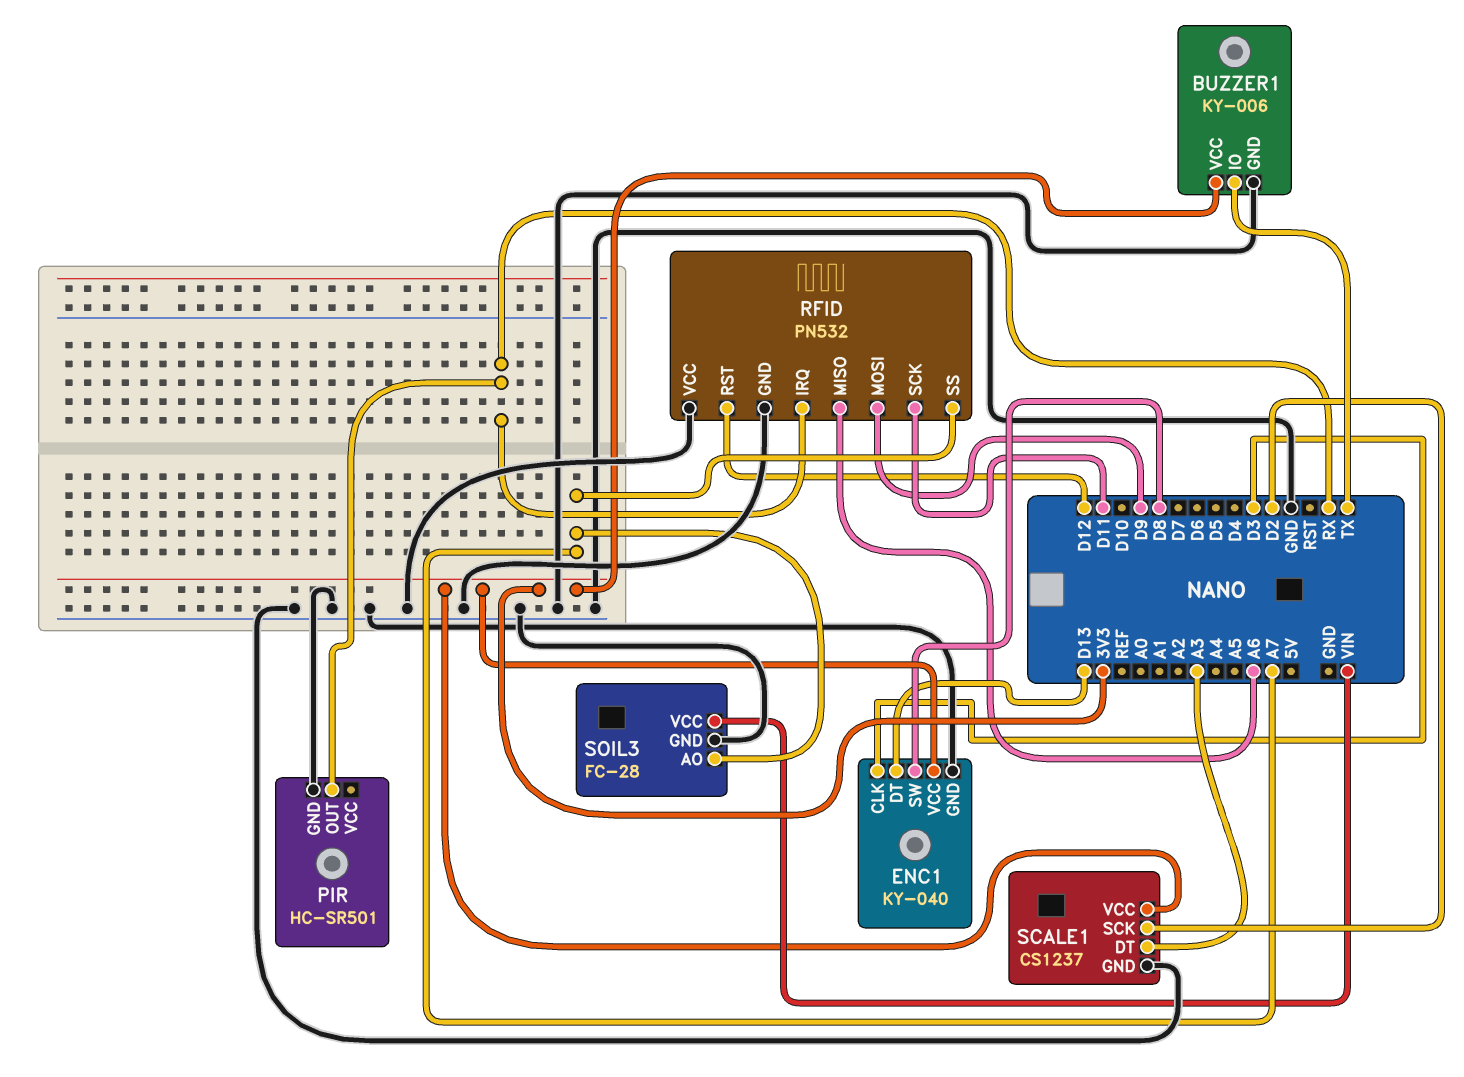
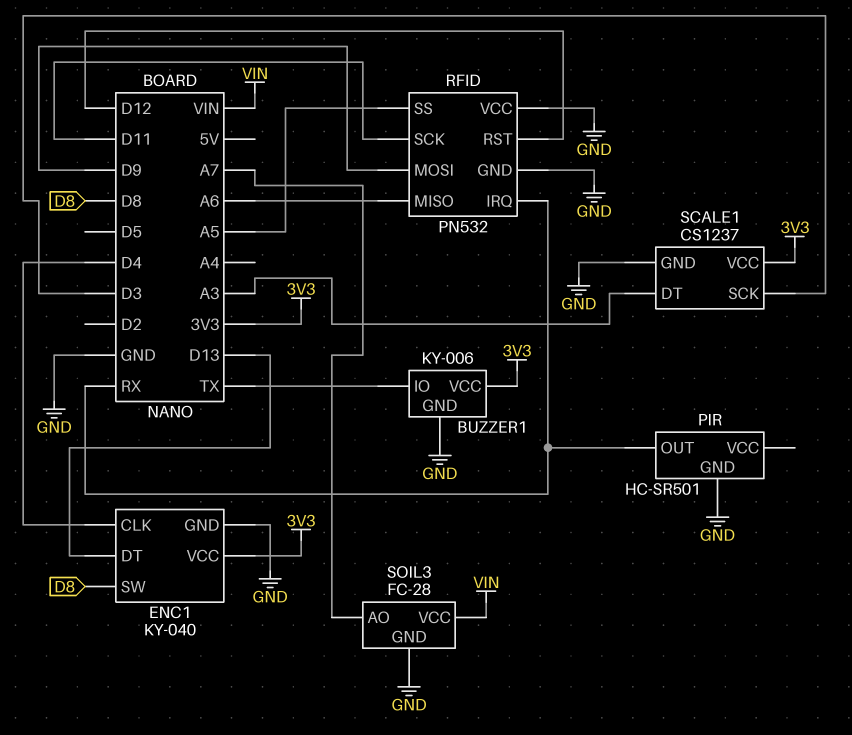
ENC1 pin CLK: D3 -> D4
RFID pin SS: A7 -> A5
SCALE1 pin SCK: D2 -> D3

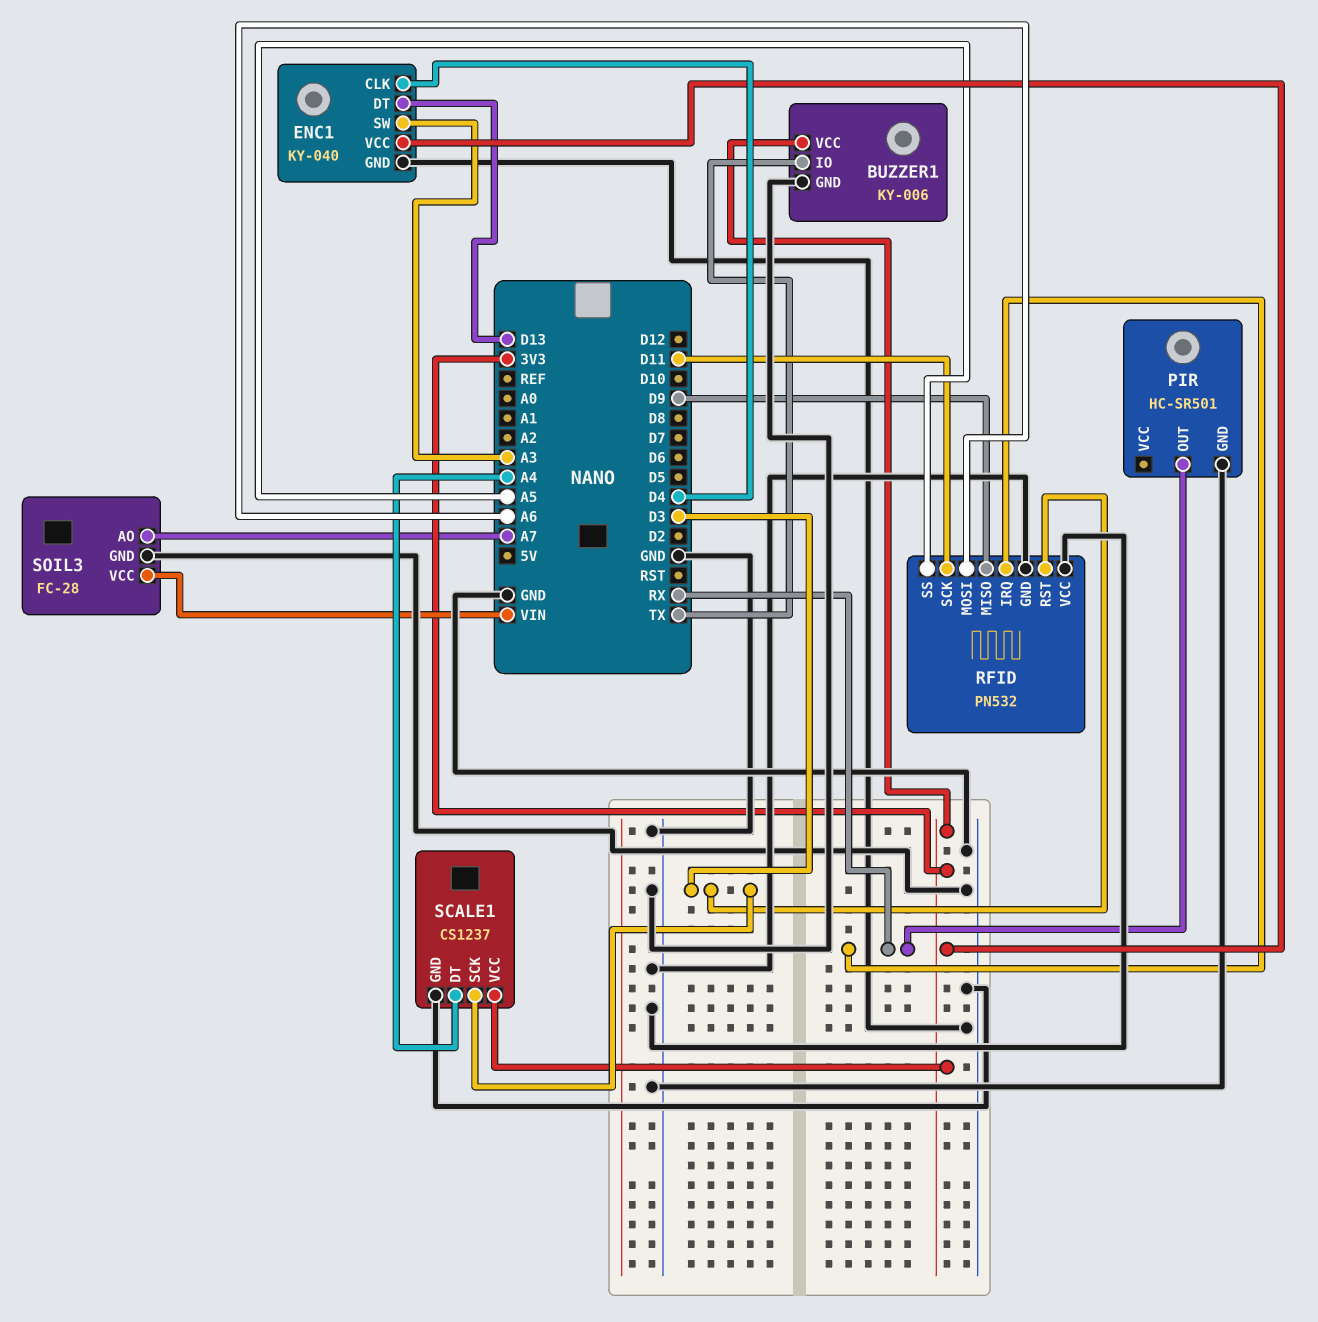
ENC1 pin SW: D8 -> A3
RFID pin MISO: A6 -> D9
RFID pin MOSI: D9 -> A6
RFID pin RST: D12 -> D3
SCALE1 pin DT: A3 -> A4

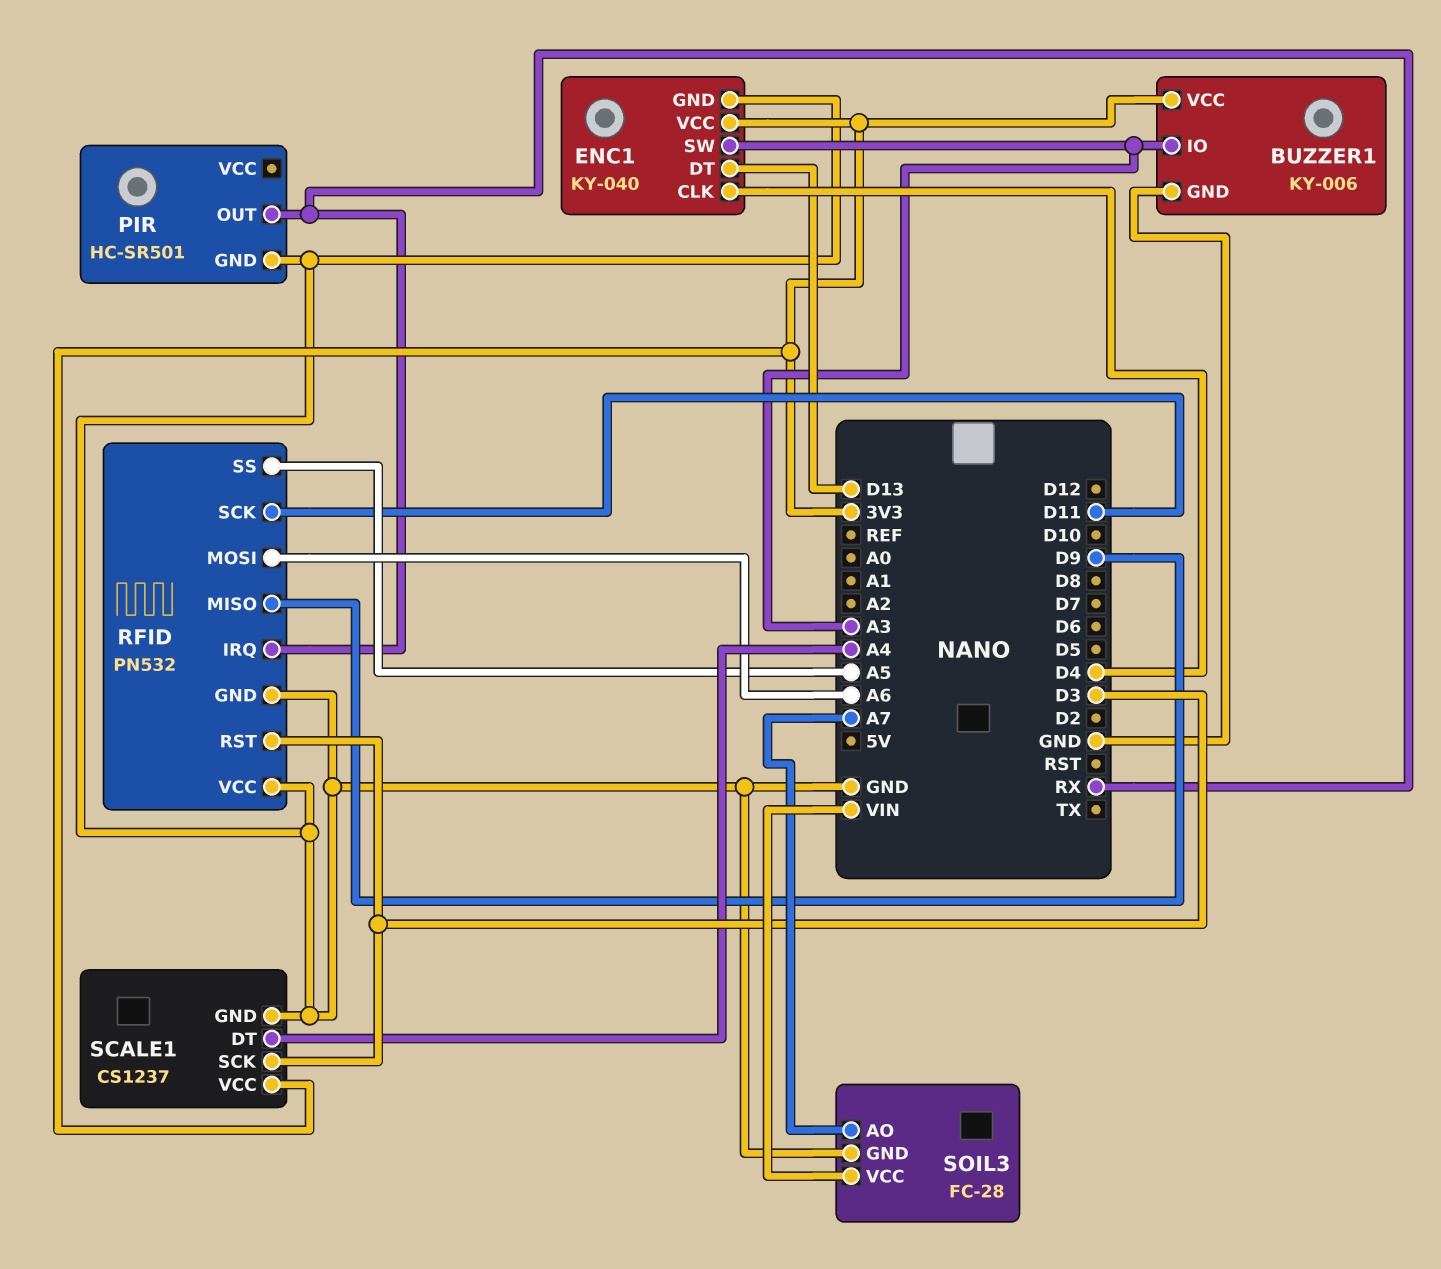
BUZZER1 pin IO: TX -> A3

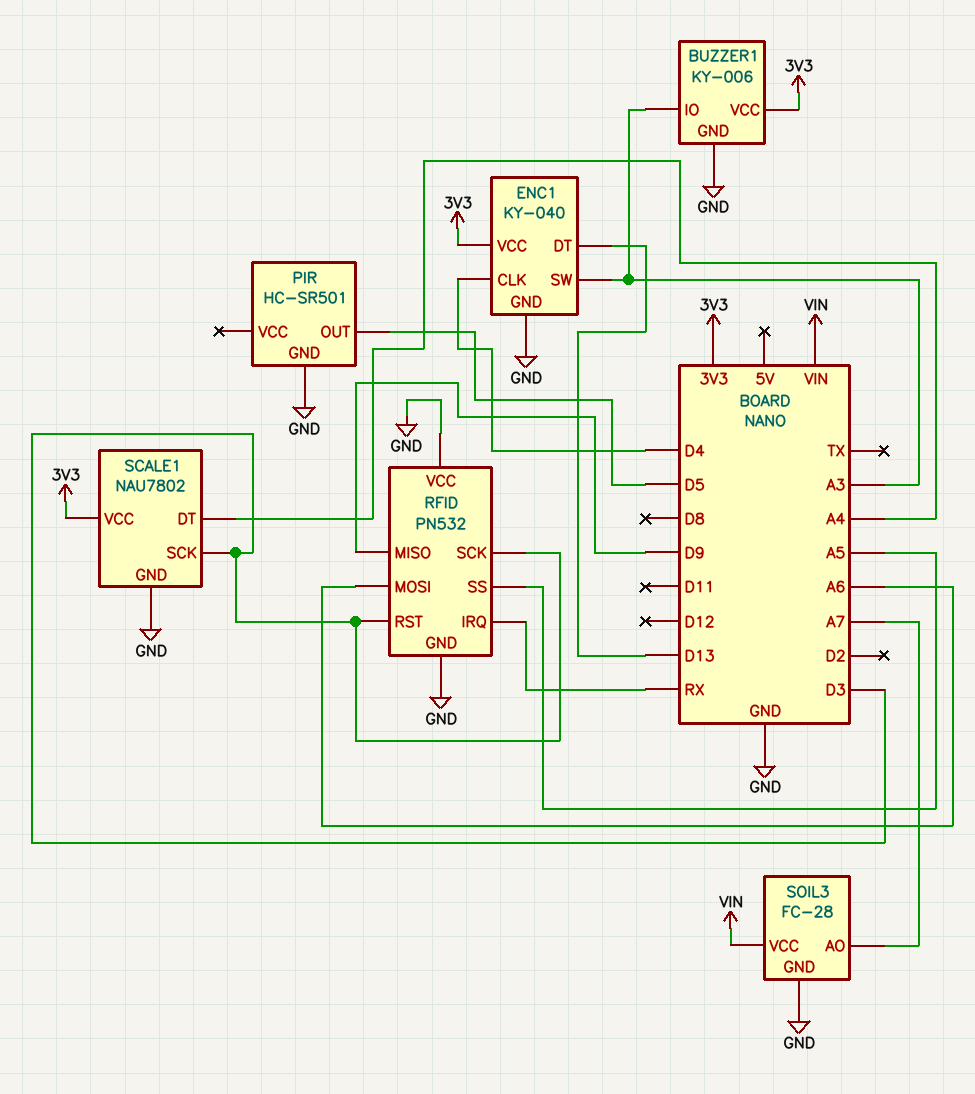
PIR pin OUT: RX -> D5
RFID pin SCK: D11 -> D3
SCALE1: CS1237 -> NAU7802

